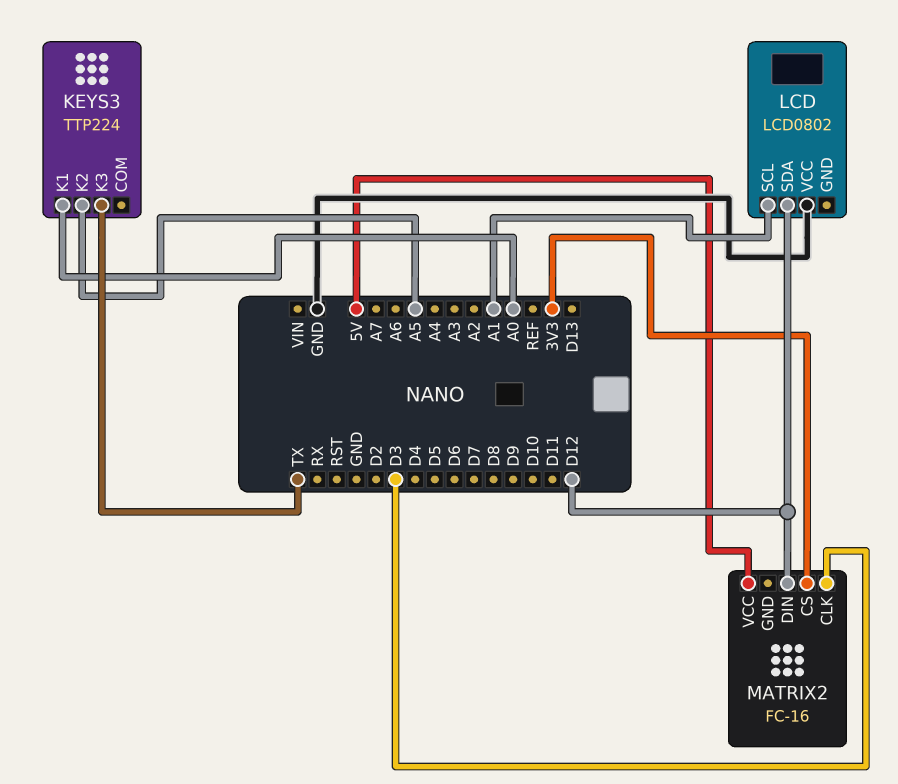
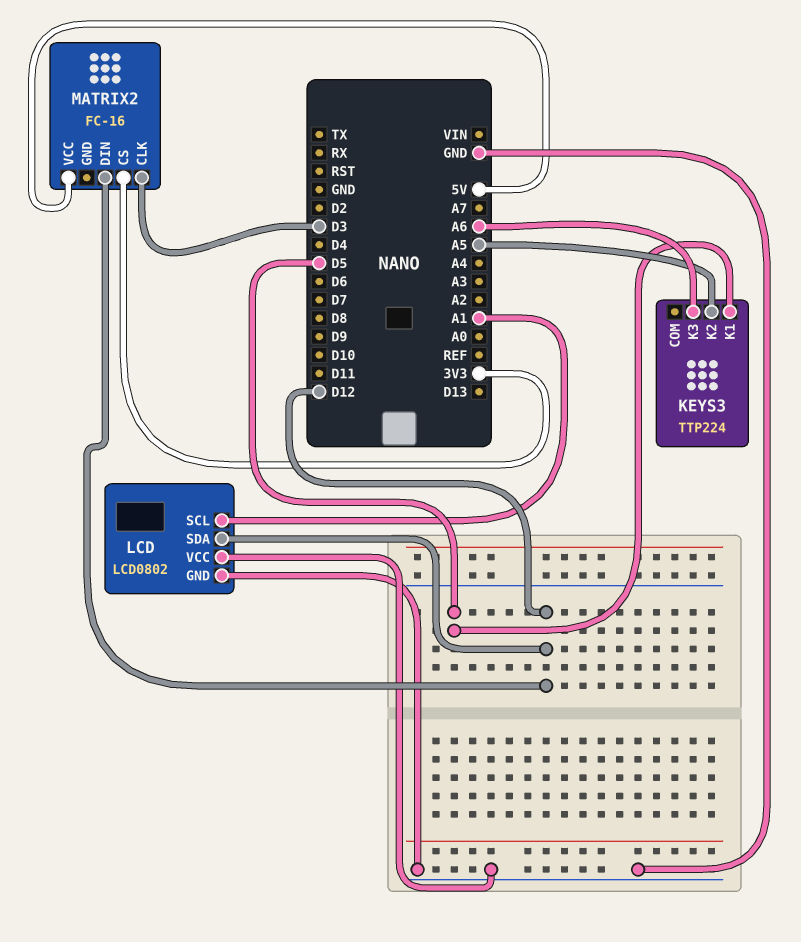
KEYS3 pin K1: A0 -> D5
KEYS3 pin K3: TX -> A6
LCD pin GND: none -> GND

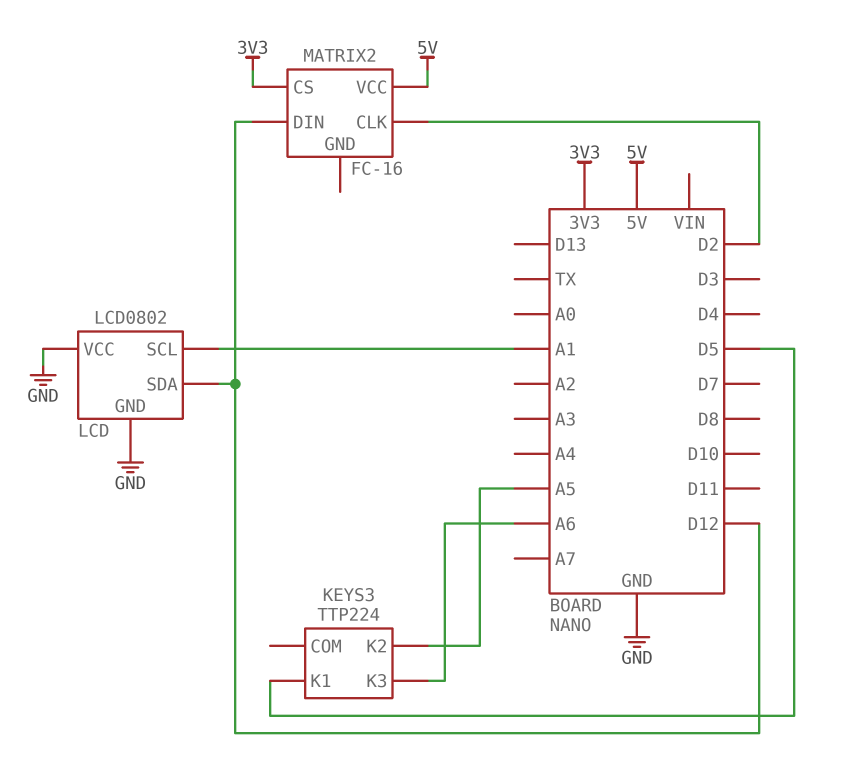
MATRIX2 pin CLK: D3 -> D2

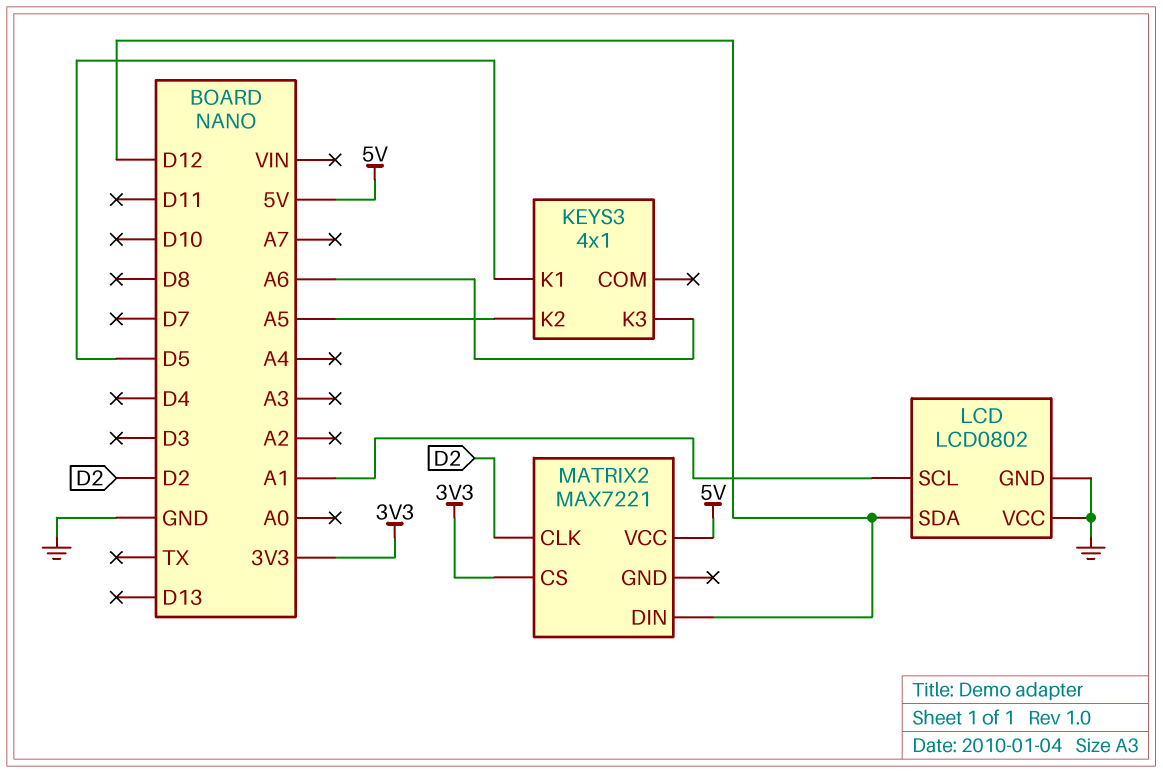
KEYS3: TTP224 -> 4x1
MATRIX2: FC-16 -> MAX7221

